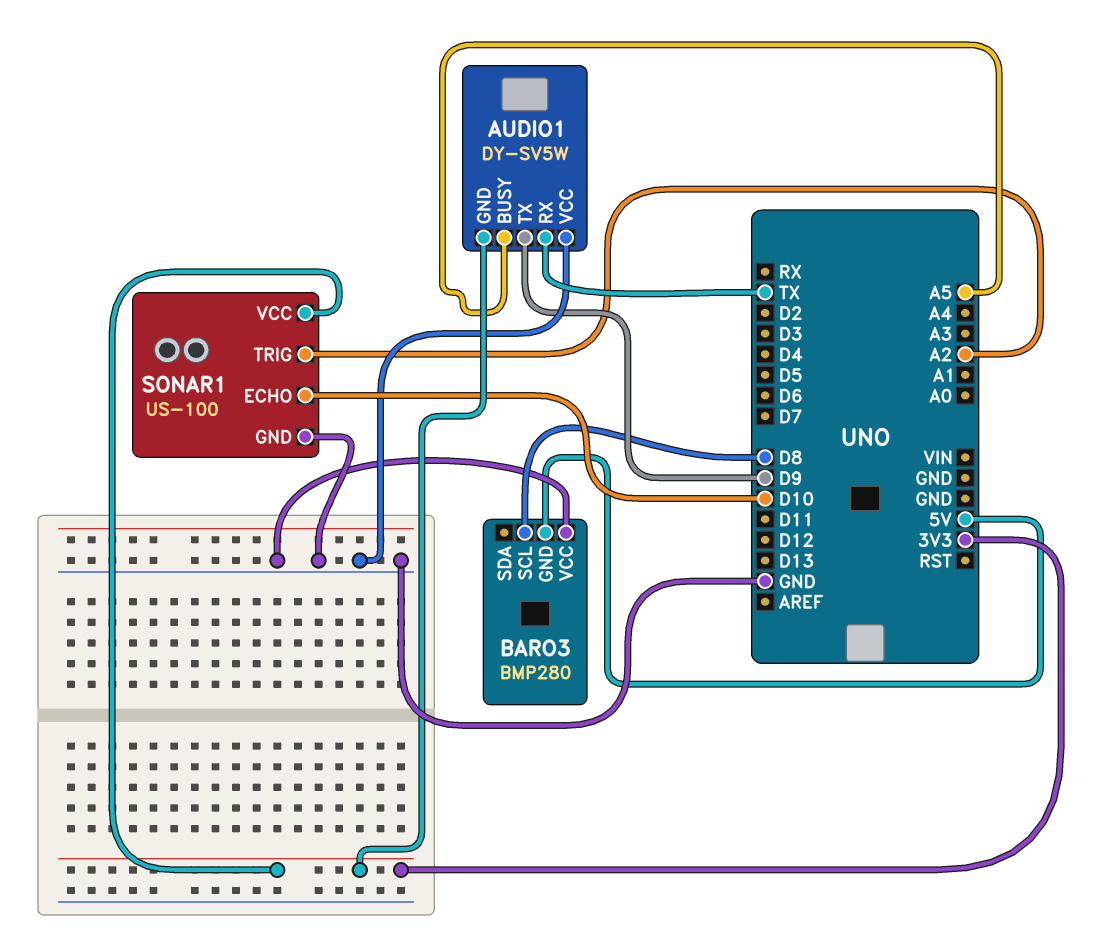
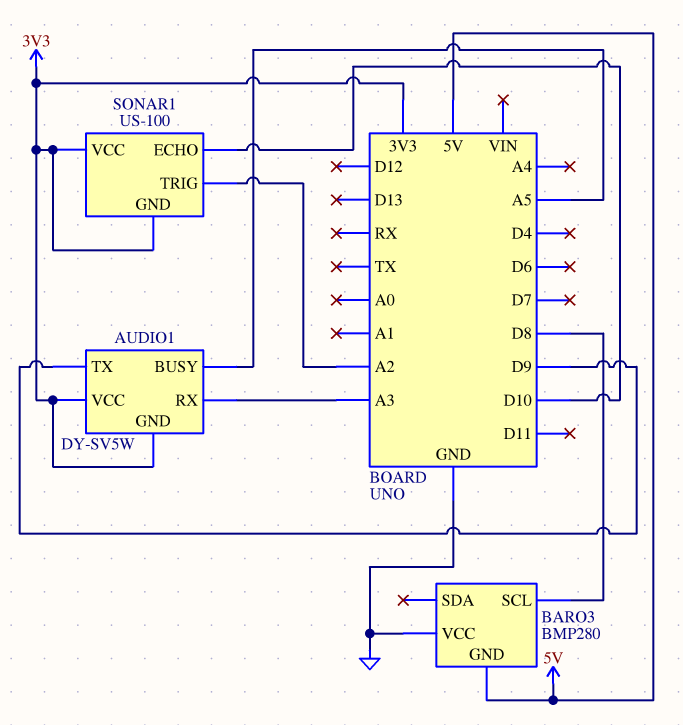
AUDIO1 pin RX: TX -> A3
AUDIO1 pin VCC: GND -> 3V3
SONAR1 pin GND: GND -> 3V3

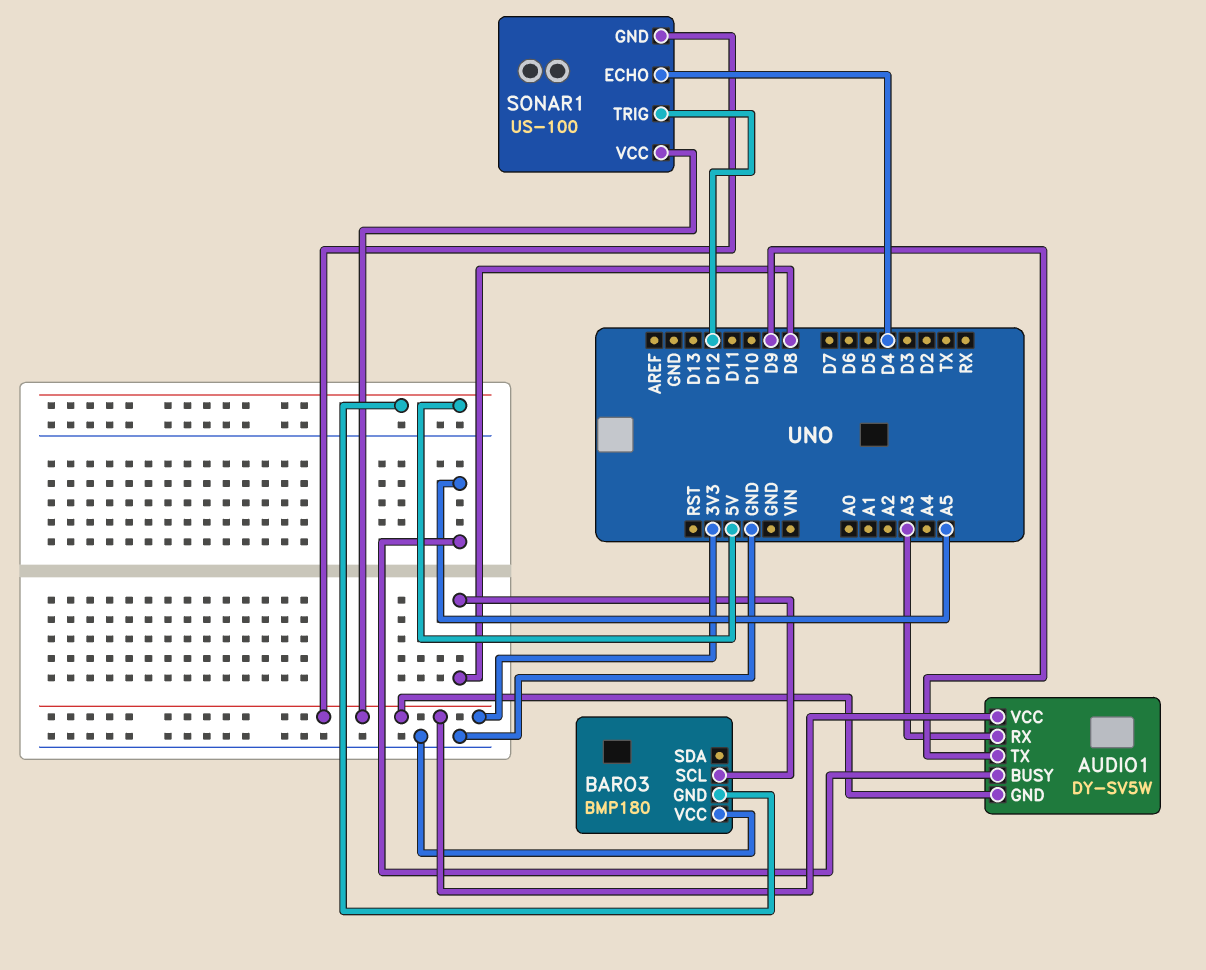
BARO3: BMP280 -> BMP180
SONAR1 pin ECHO: D10 -> D4
SONAR1 pin TRIG: A2 -> D12

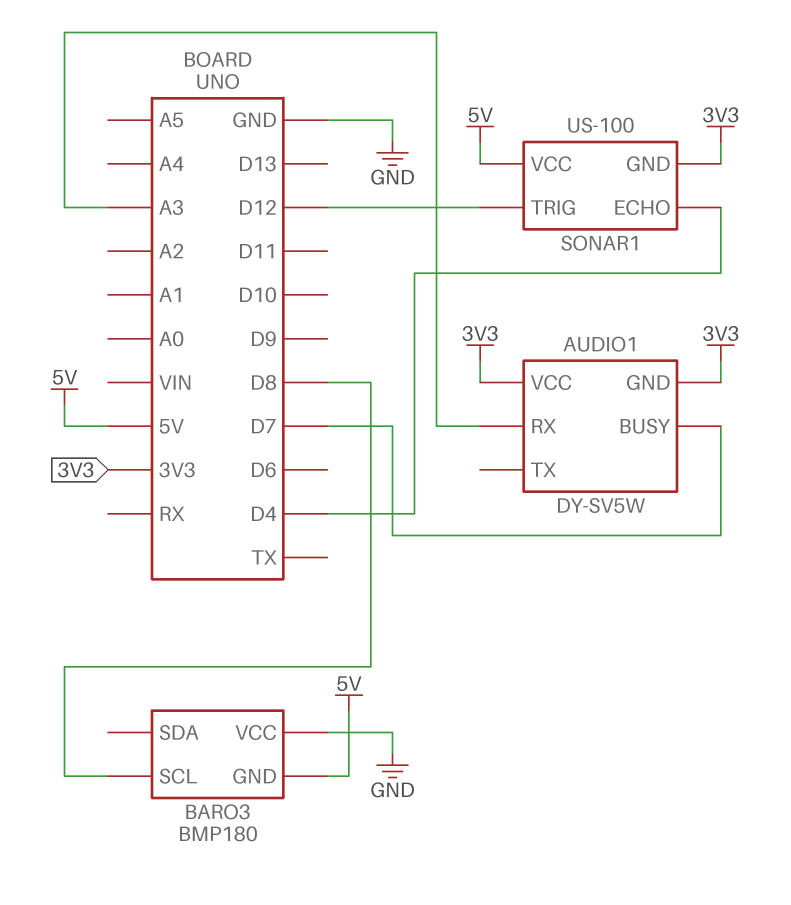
AUDIO1 pin BUSY: A5 -> D7
AUDIO1 pin TX: D9 -> none
SONAR1 pin VCC: 3V3 -> 5V

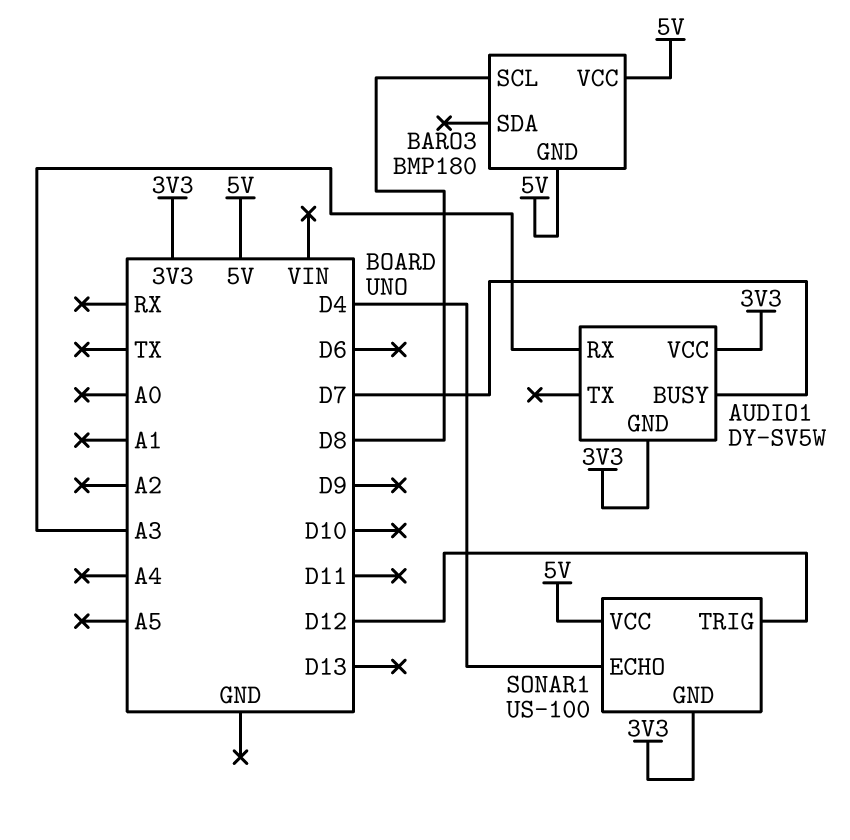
BARO3 pin VCC: GND -> 5V

